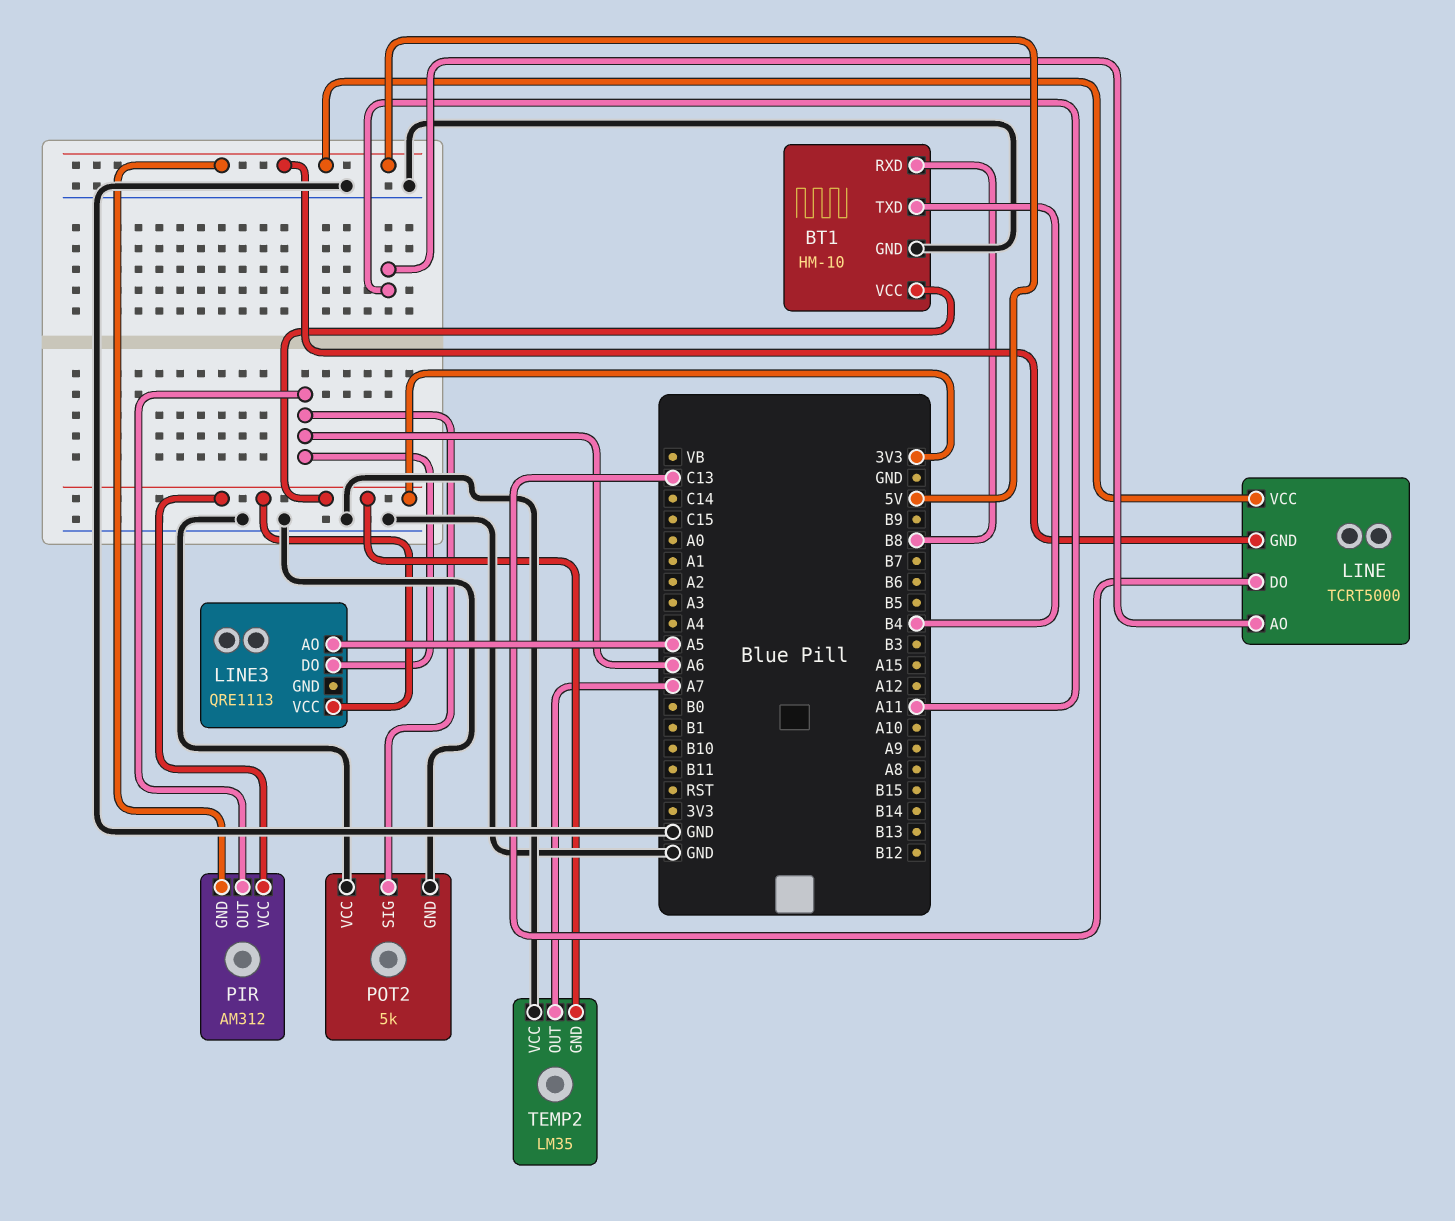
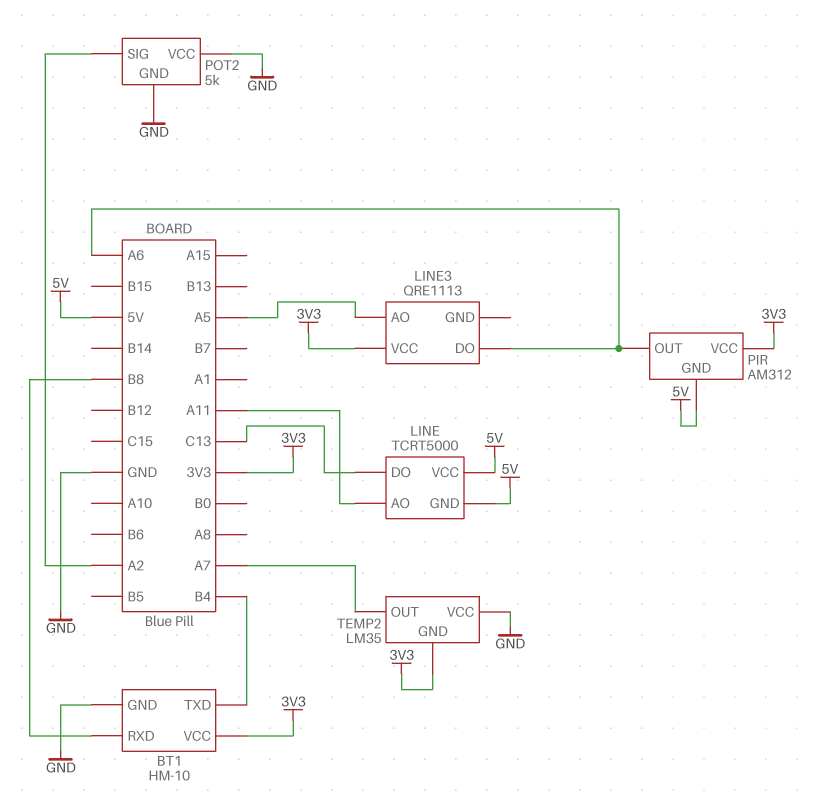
POT2 pin SIG: A6 -> A2

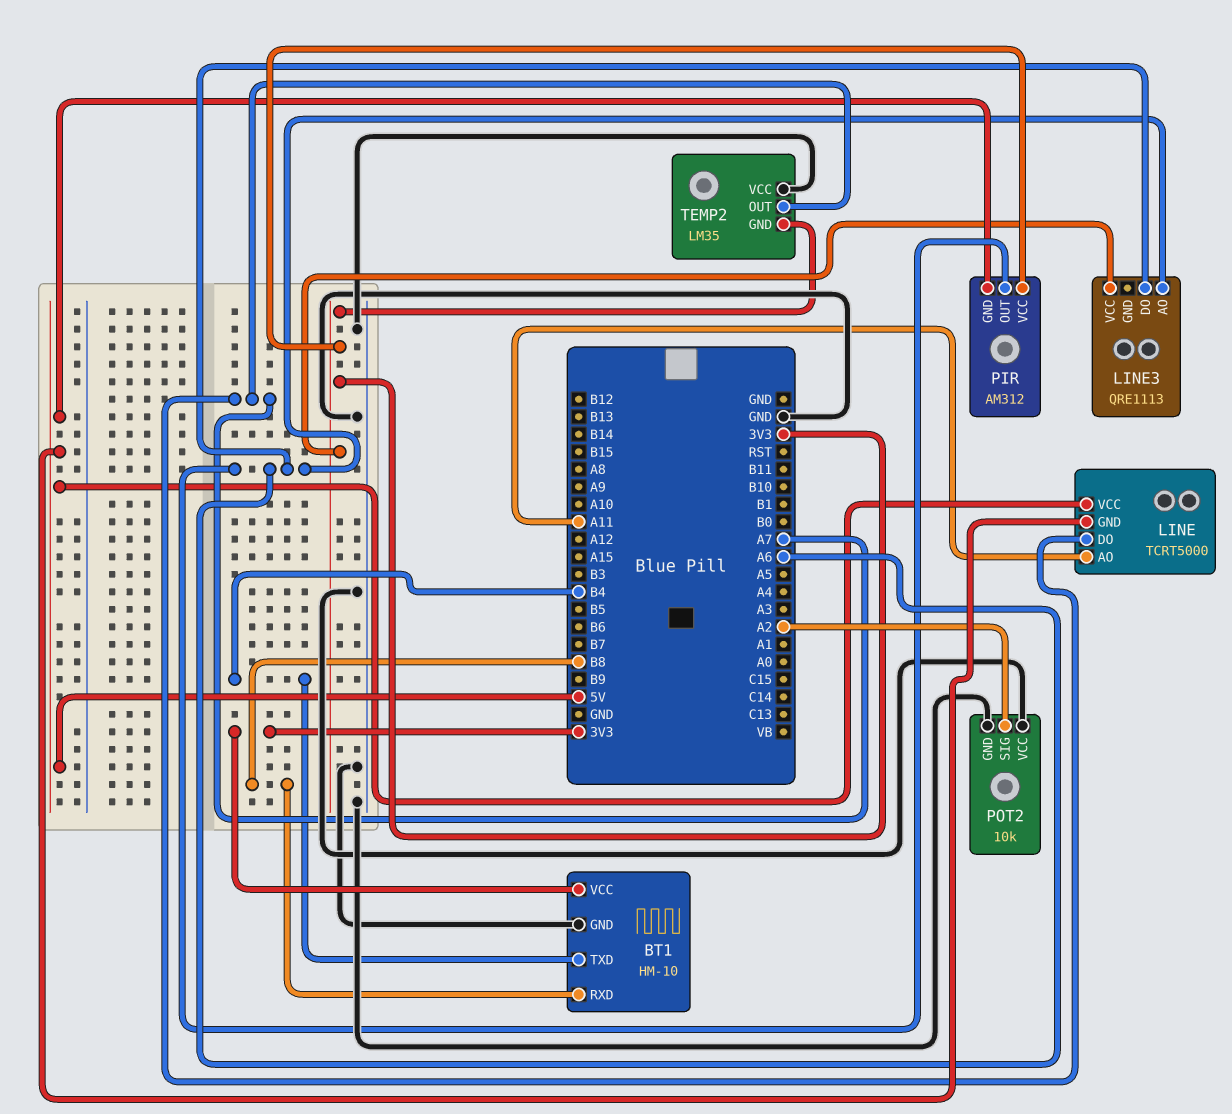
LINE pin DO: C13 -> A7
LINE3 pin AO: A5 -> A6
POT2: 5k -> 10k

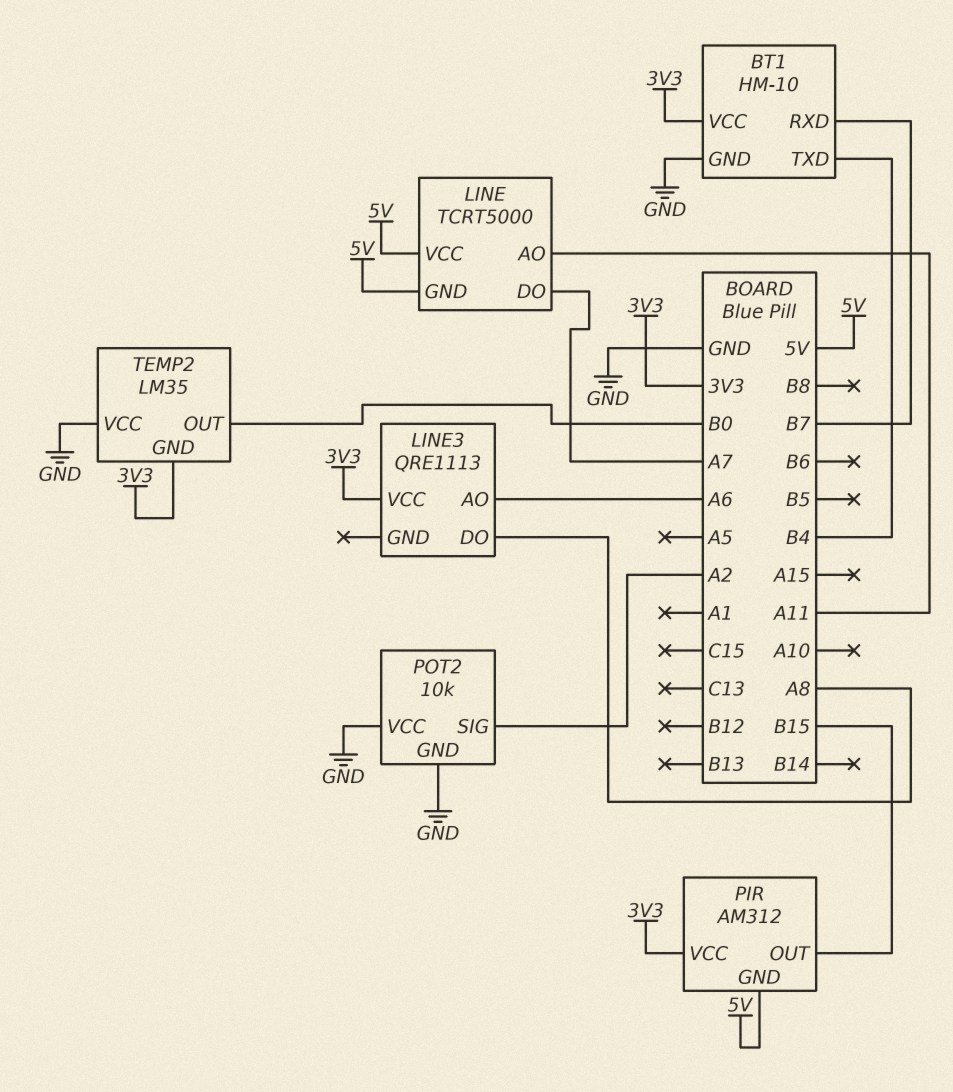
BT1 pin RXD: B8 -> B7
LINE3 pin DO: A6 -> A8
PIR pin OUT: A6 -> B15
TEMP2 pin OUT: A7 -> B0

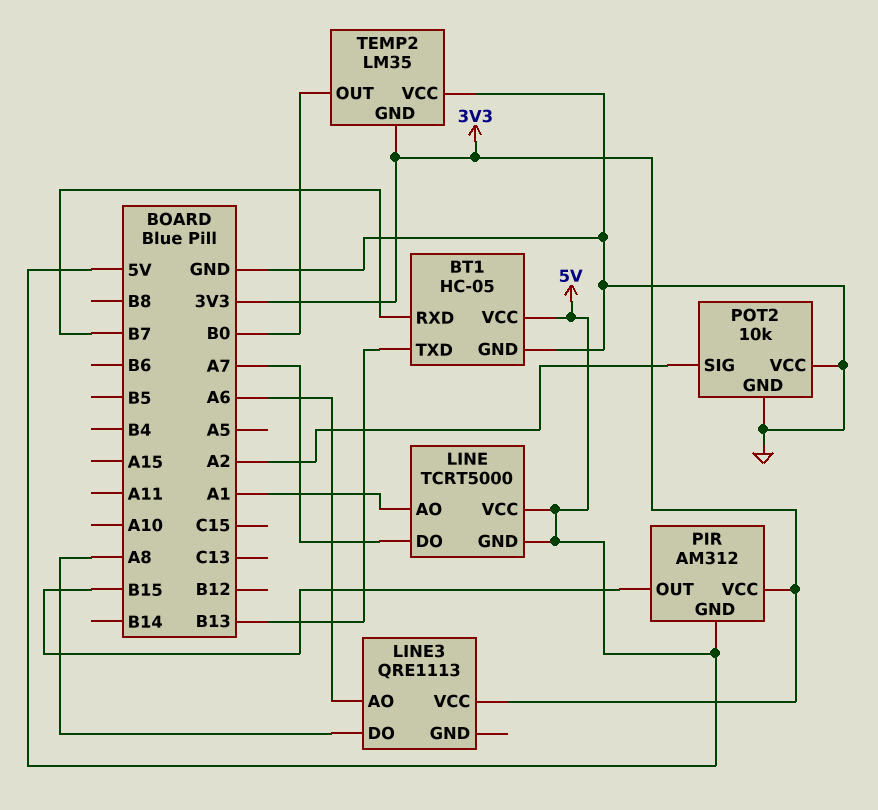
BT1: HM-10 -> HC-05
BT1 pin TXD: B4 -> B13
BT1 pin VCC: 3V3 -> 5V
LINE pin AO: A11 -> A1

